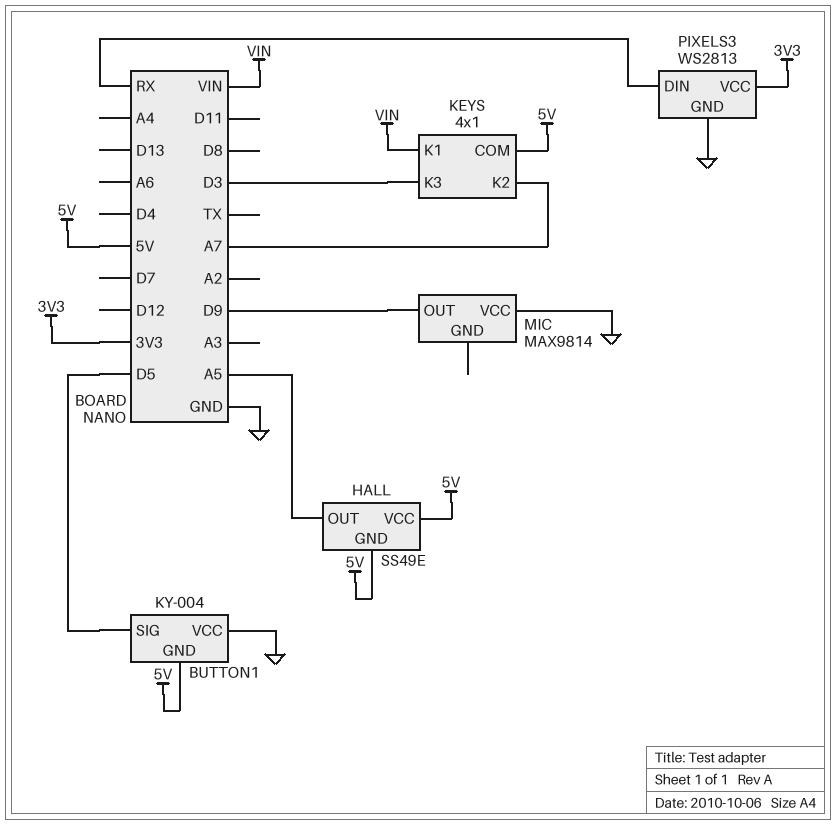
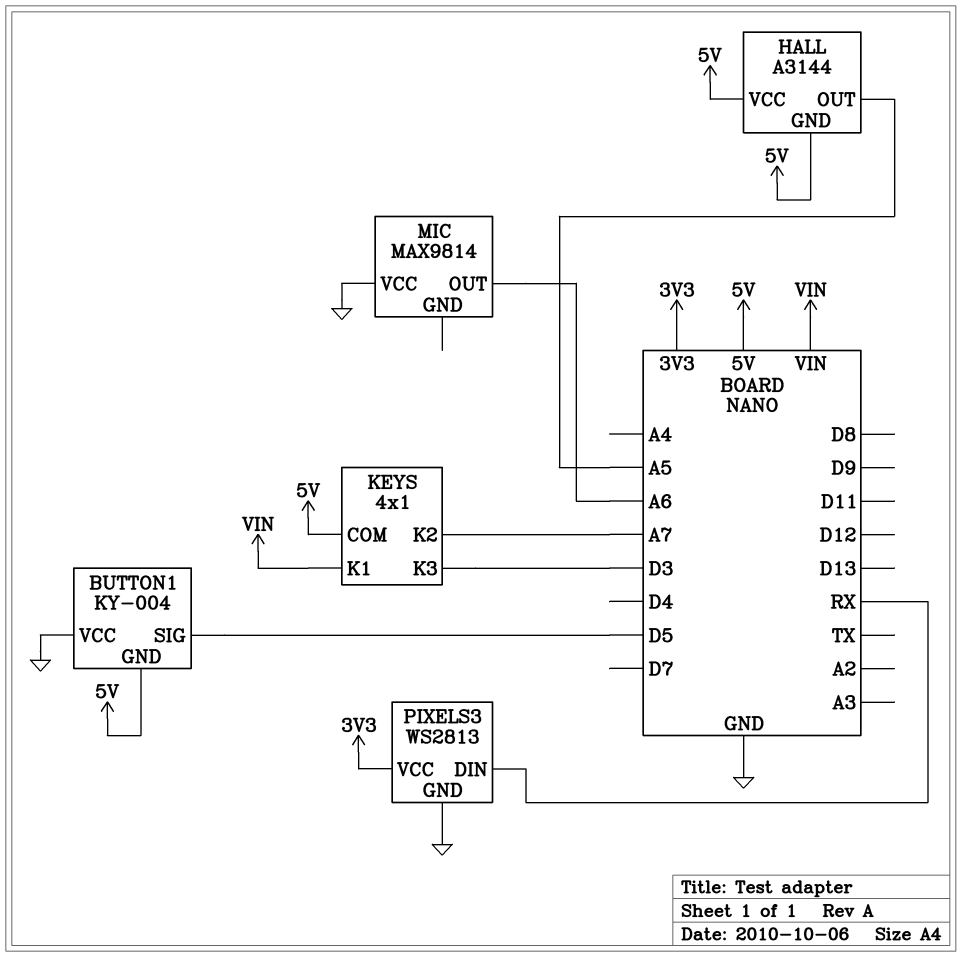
HALL: SS49E -> A3144
MIC pin OUT: D9 -> A6

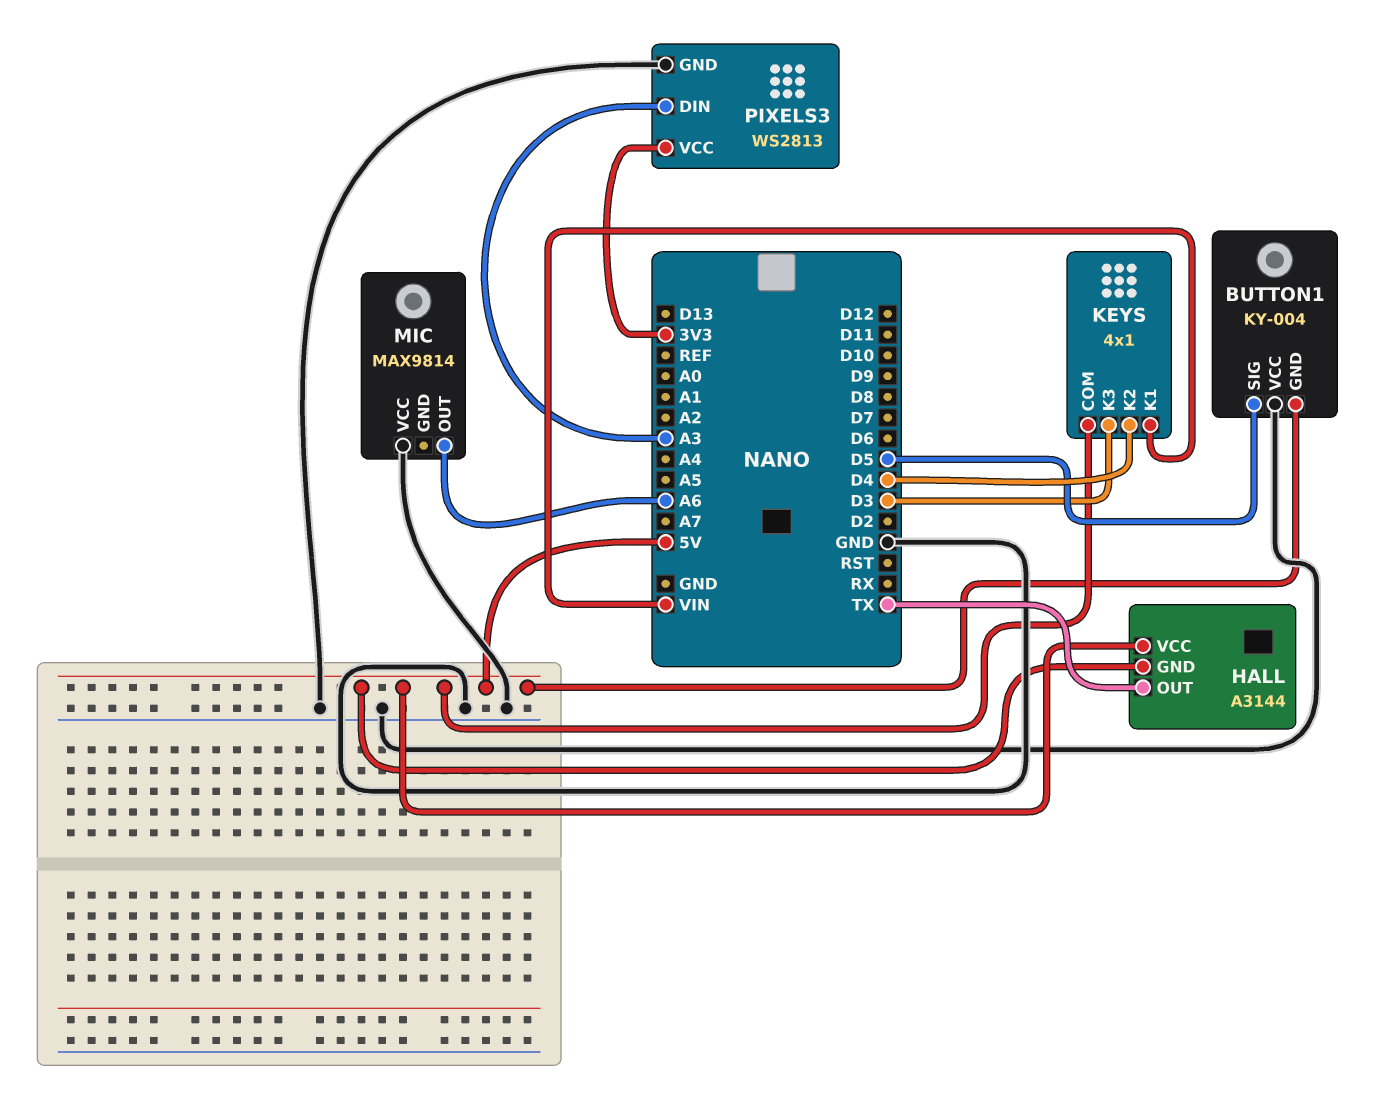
HALL pin OUT: A5 -> TX
KEYS pin K2: A7 -> D4
PIXELS3 pin DIN: RX -> A3

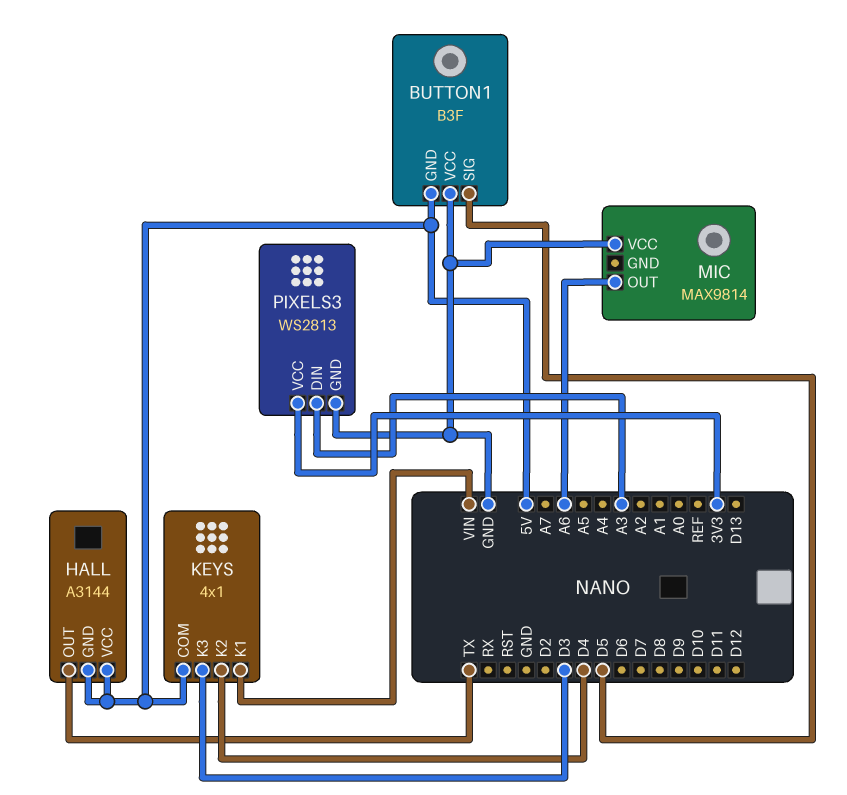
BUTTON1: KY-004 -> B3F

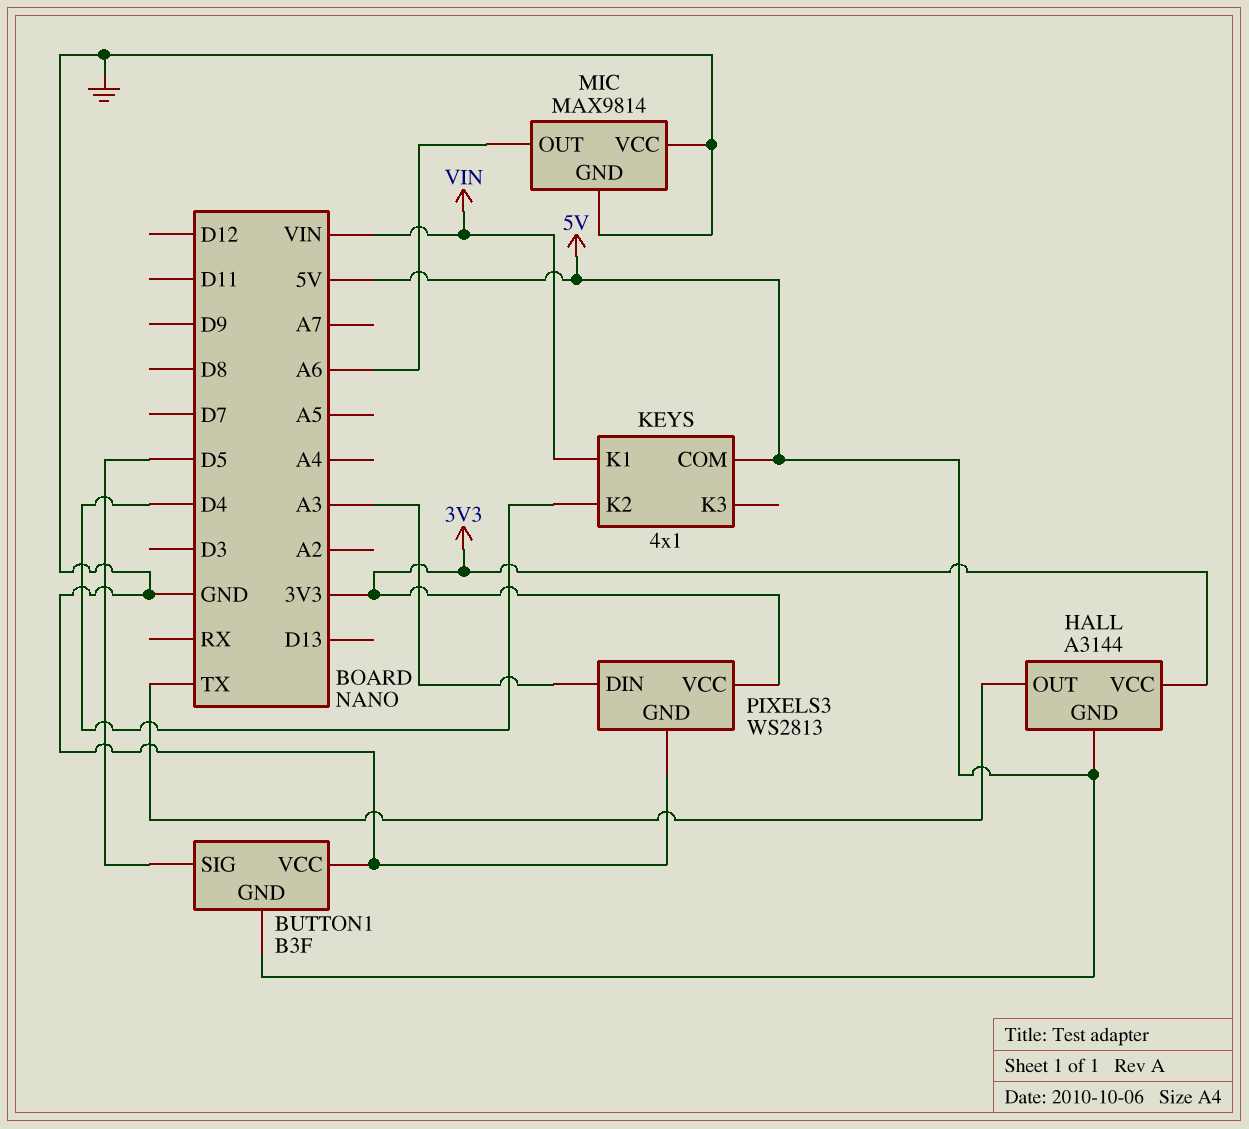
HALL pin VCC: 5V -> 3V3
KEYS pin K3: D3 -> none
MIC pin GND: none -> GND

